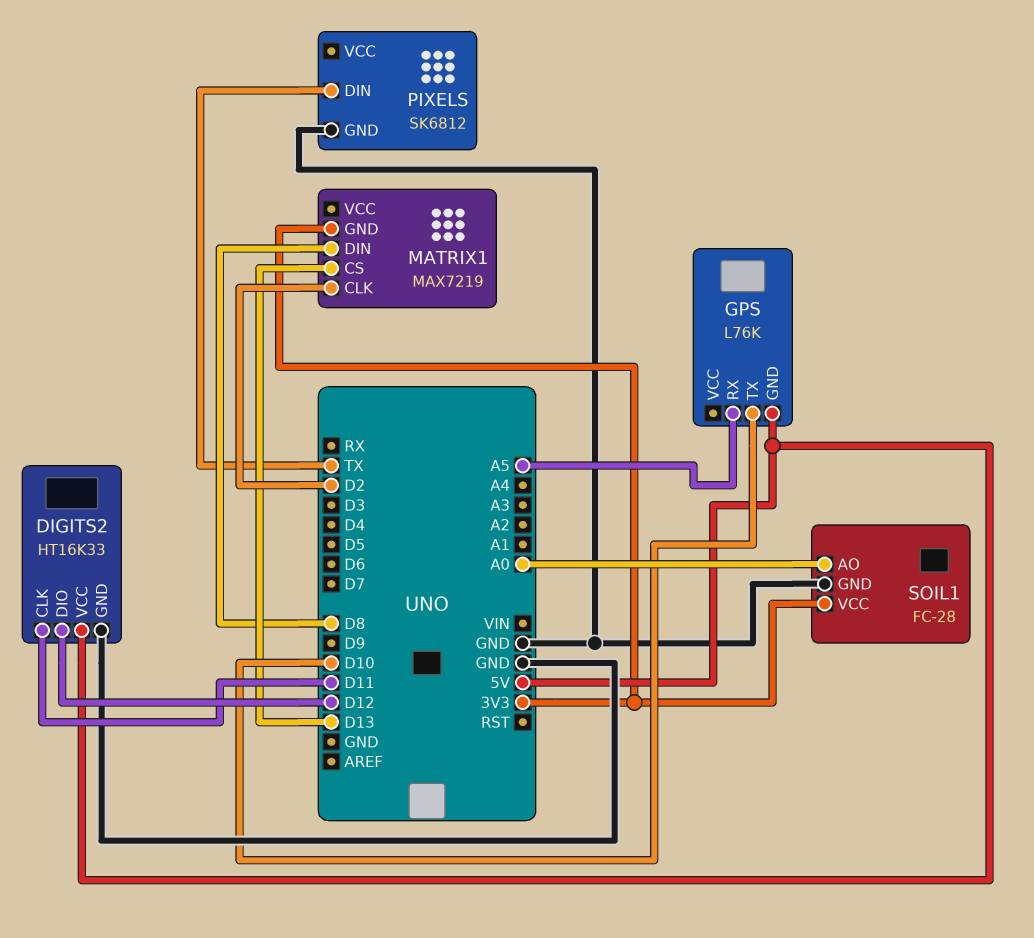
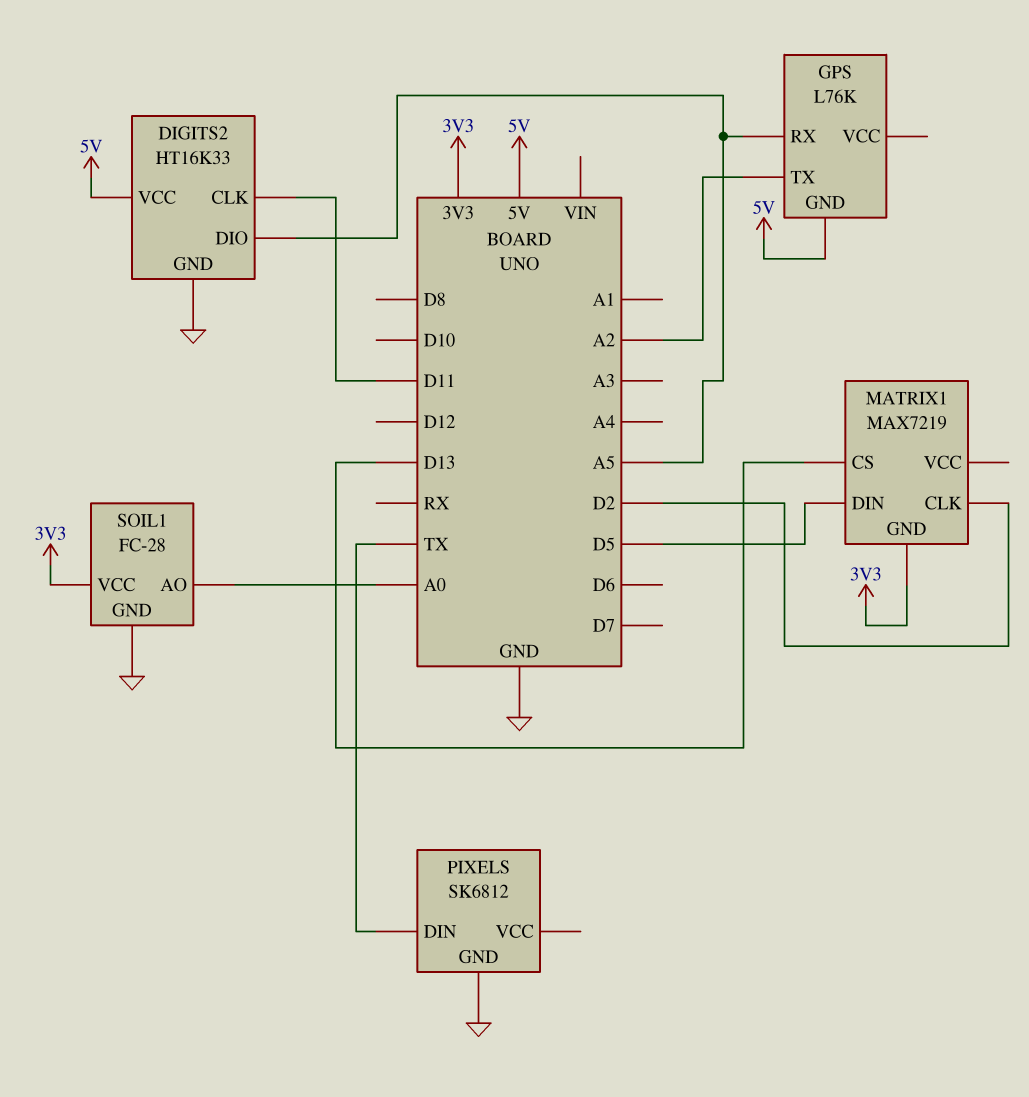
DIGITS2 pin DIO: D12 -> A5
GPS pin TX: D10 -> A2
MATRIX1 pin DIN: D8 -> D5

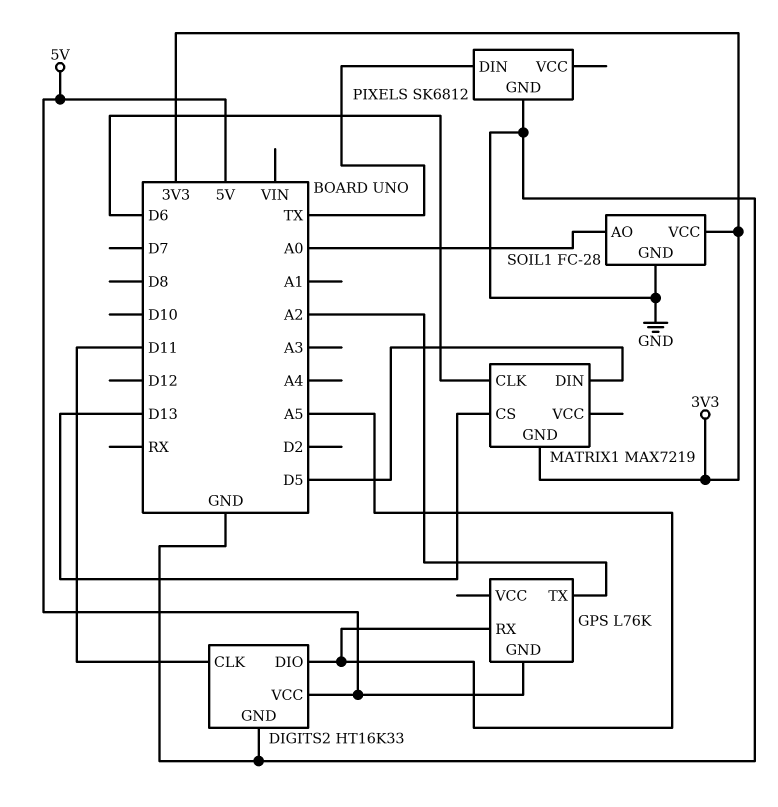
MATRIX1 pin CLK: D2 -> D6

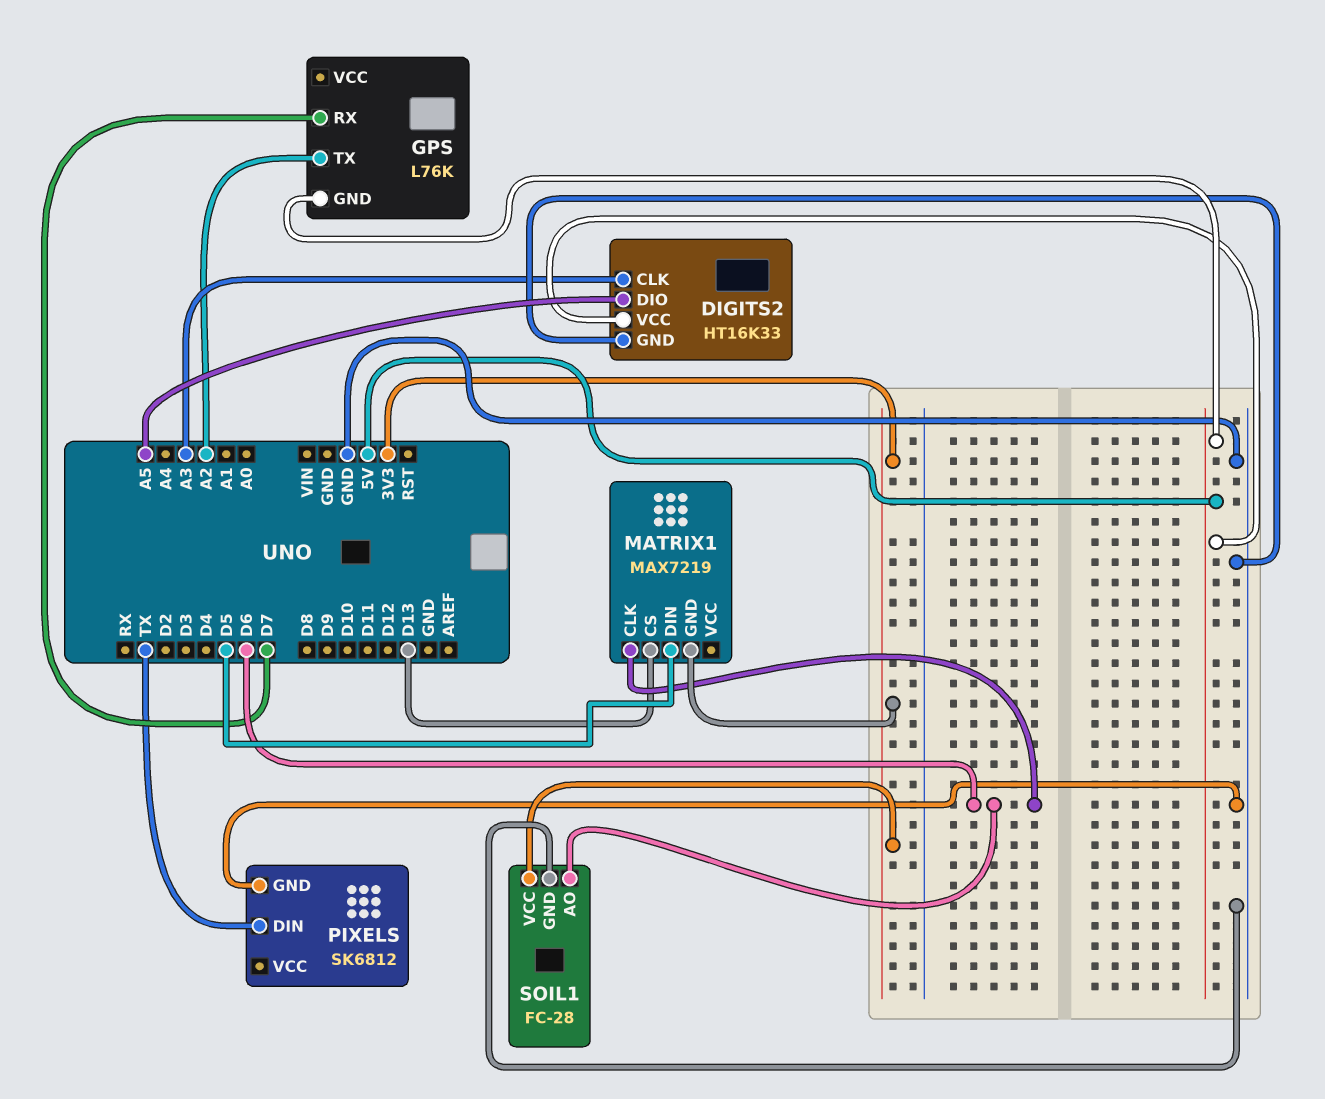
DIGITS2 pin CLK: D11 -> A3
GPS pin RX: A5 -> D7
SOIL1 pin AO: A0 -> D6

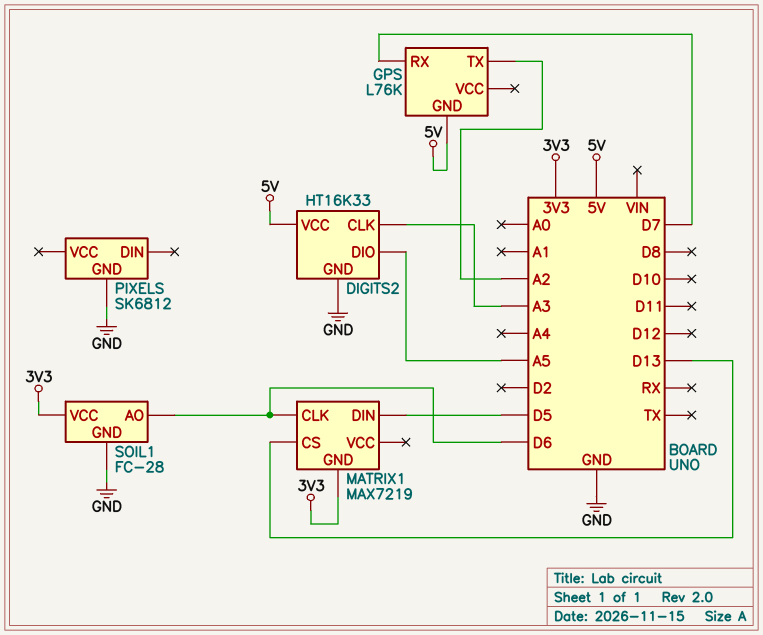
PIXELS pin DIN: TX -> none

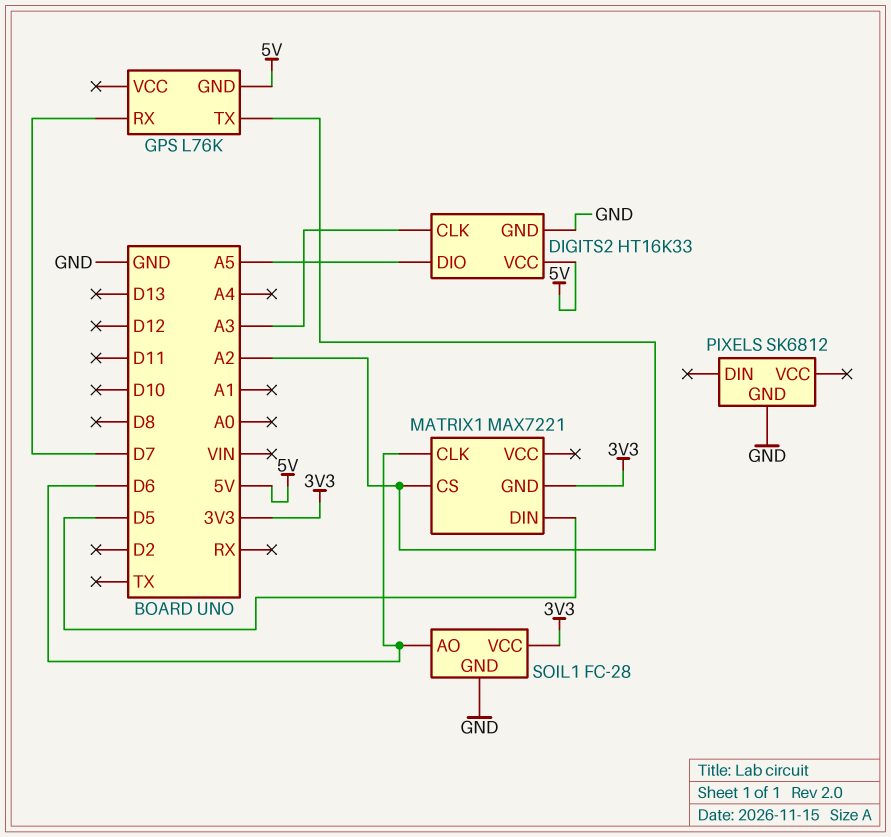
MATRIX1: MAX7219 -> MAX7221
MATRIX1 pin CS: D13 -> A2

